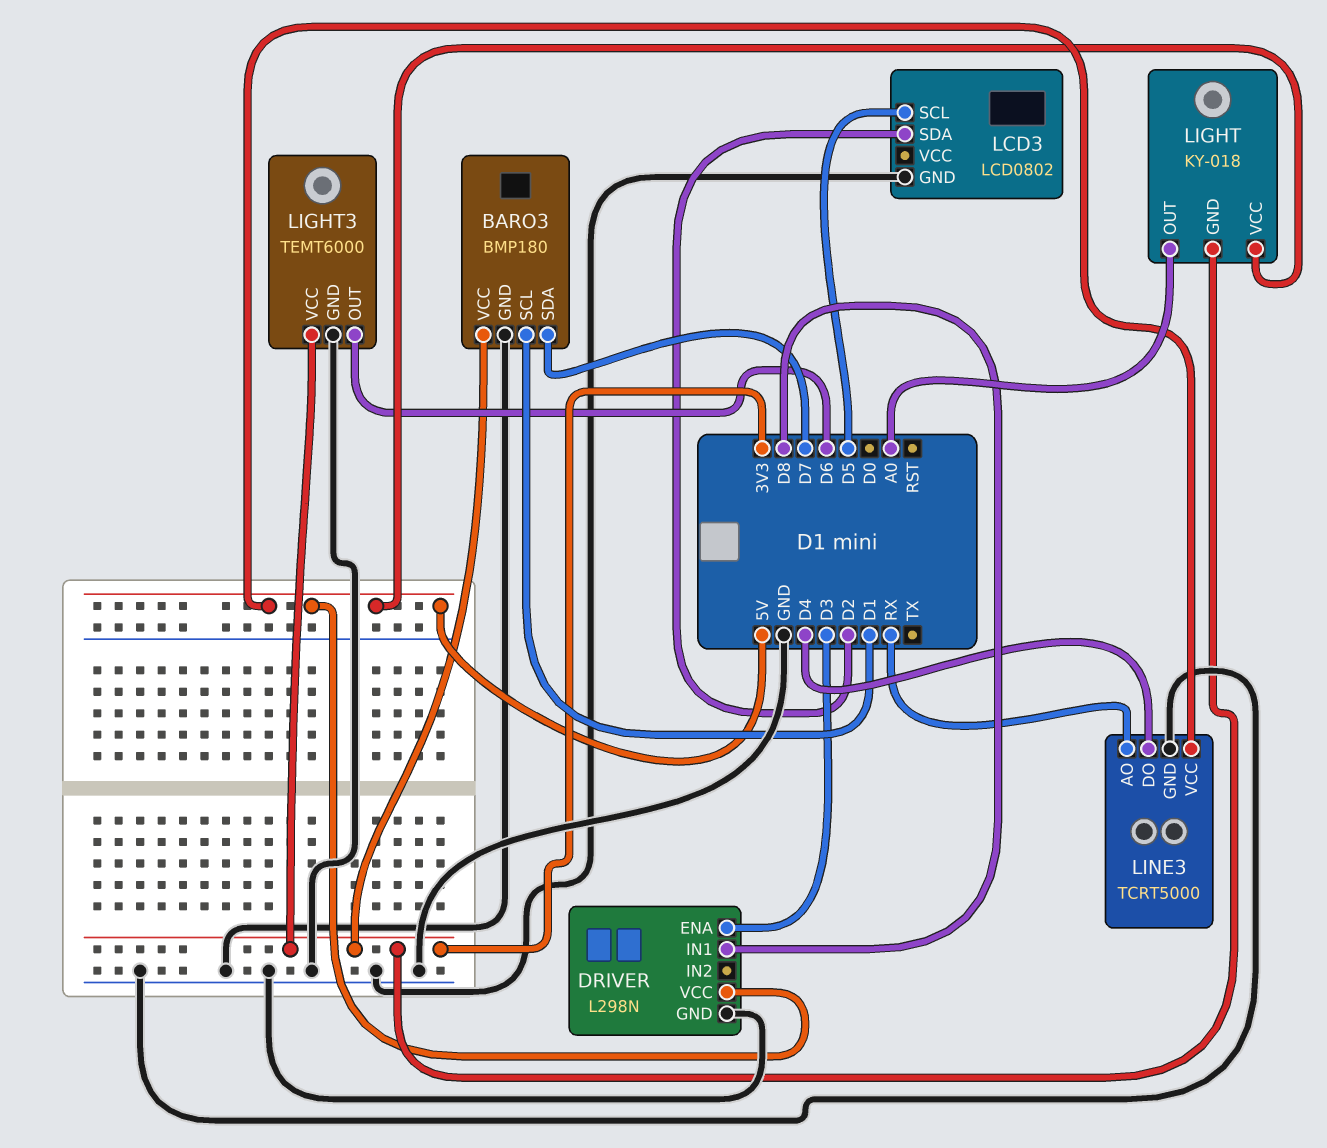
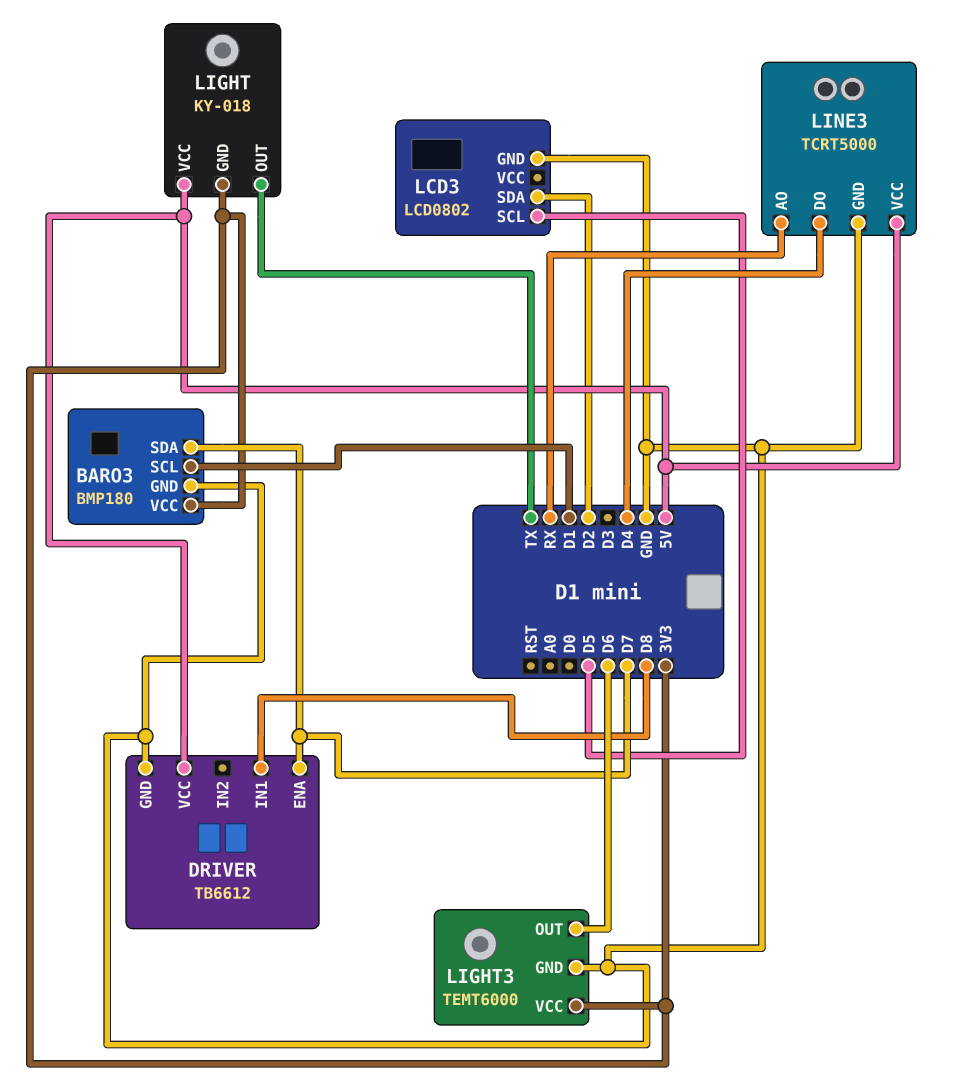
DRIVER: L298N -> TB6612
DRIVER pin ENA: D3 -> D7
LIGHT pin OUT: A0 -> TX

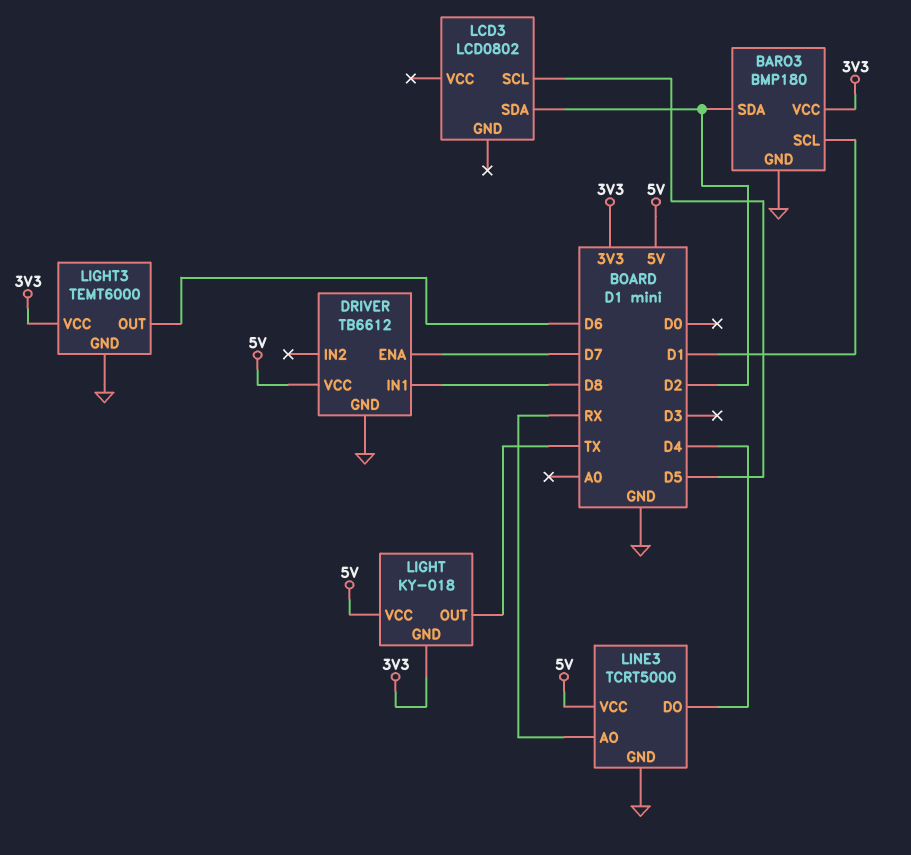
BARO3 pin SDA: D7 -> D2
LCD3 pin GND: GND -> none

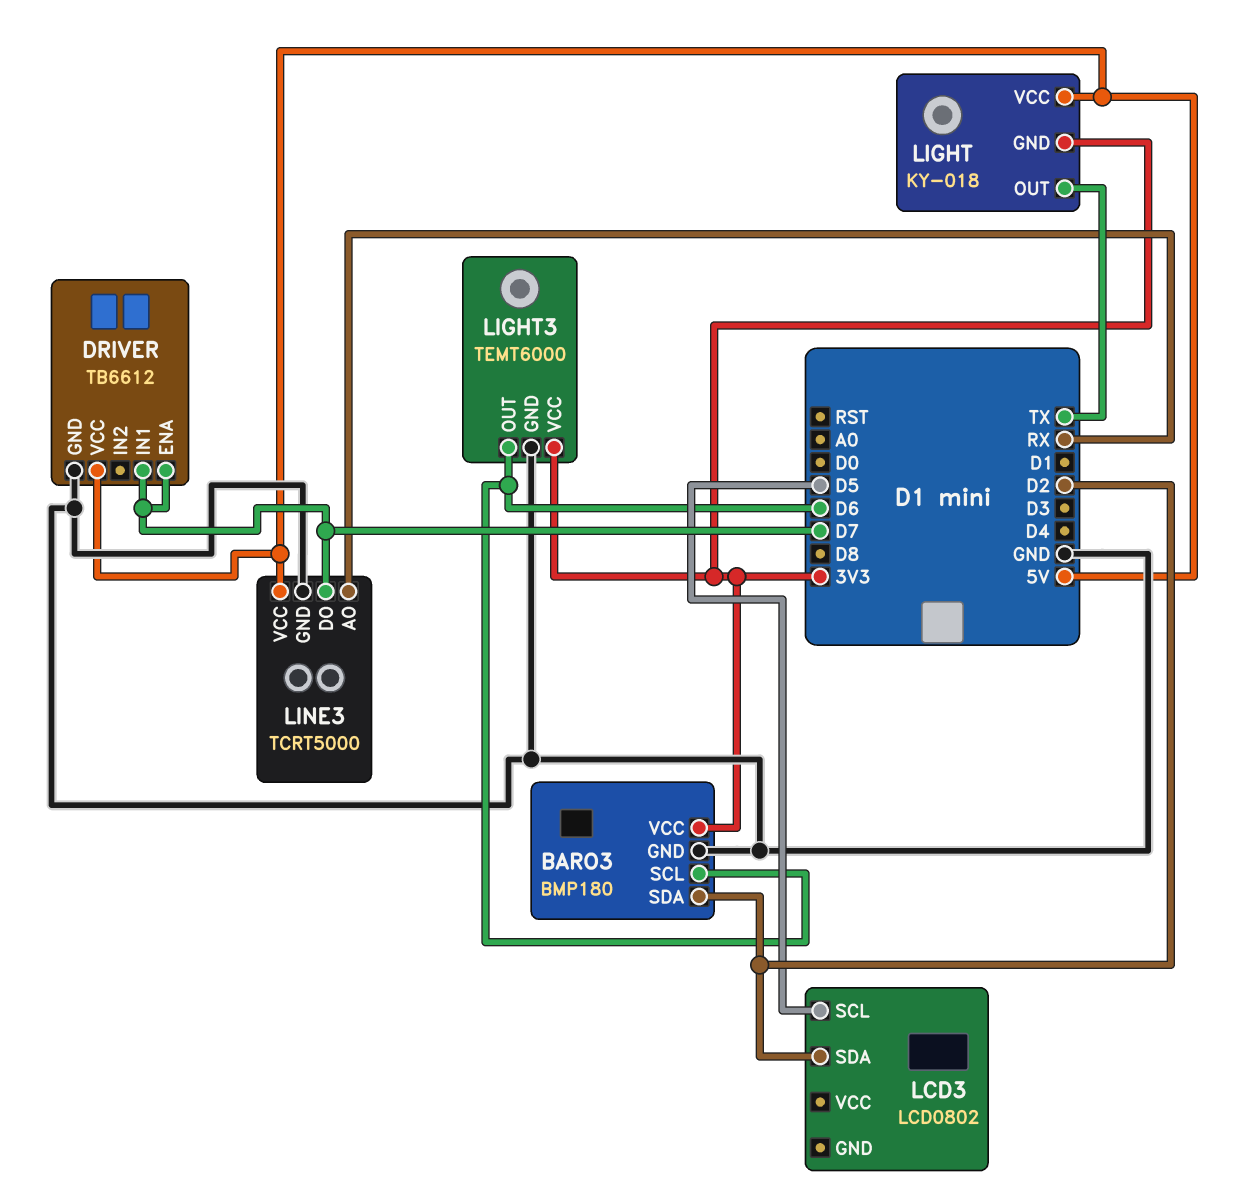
BARO3 pin SCL: D1 -> D6
DRIVER pin IN1: D8 -> D7
LINE3 pin DO: D4 -> D7

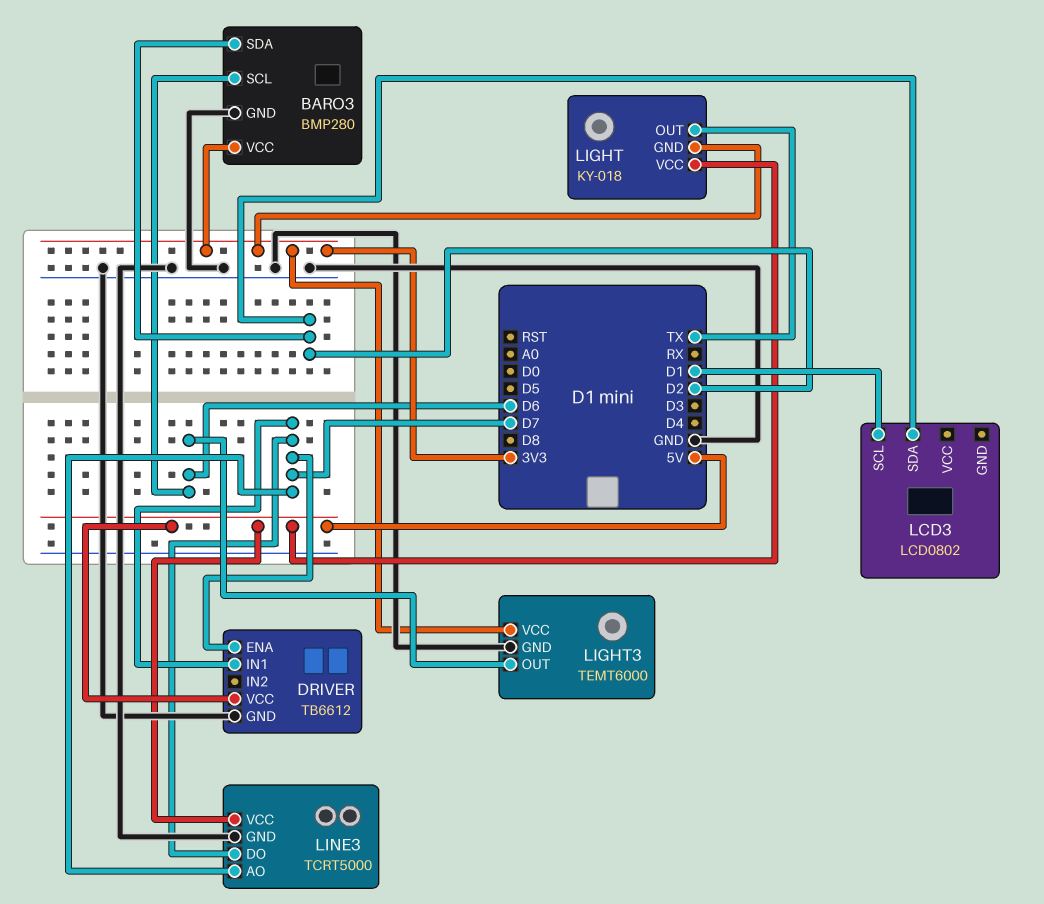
BARO3: BMP180 -> BMP280
LCD3 pin SCL: D5 -> D1
LINE3 pin AO: RX -> D7

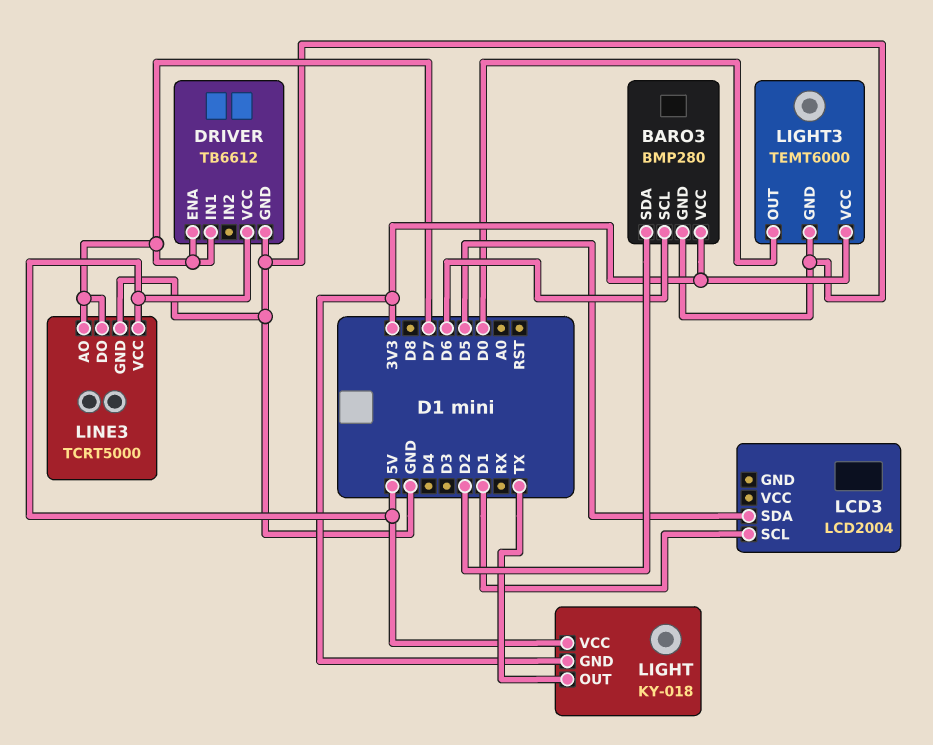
LCD3: LCD0802 -> LCD2004
LCD3 pin SDA: D2 -> D5
LIGHT3 pin OUT: D6 -> D0

